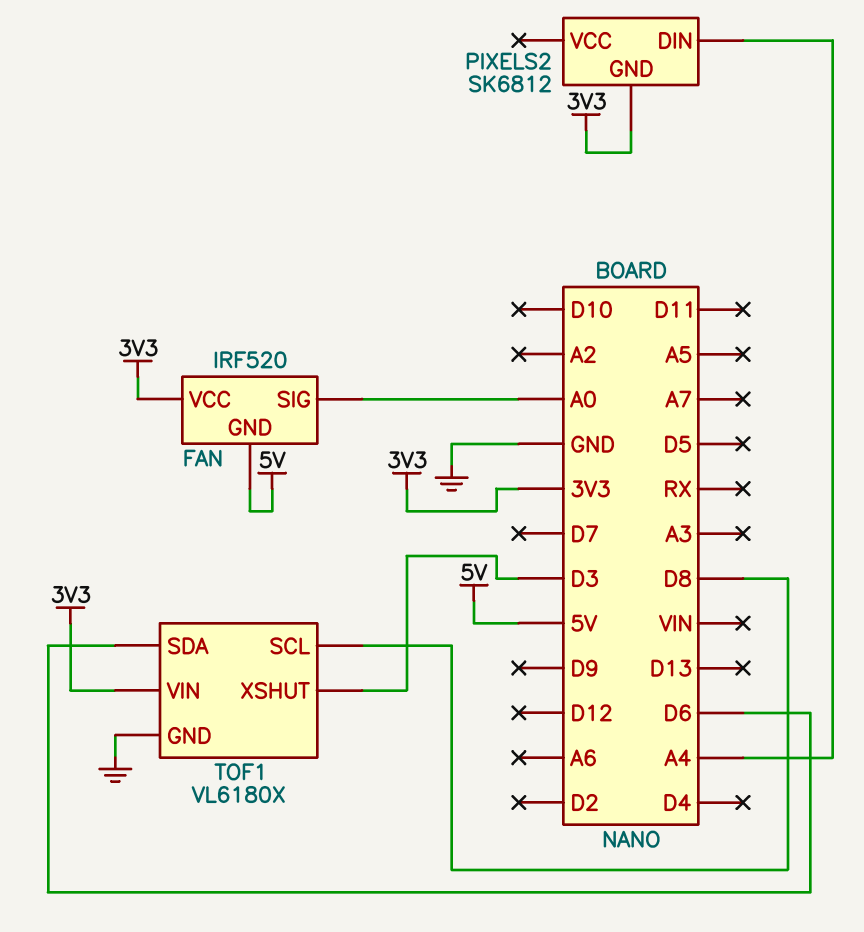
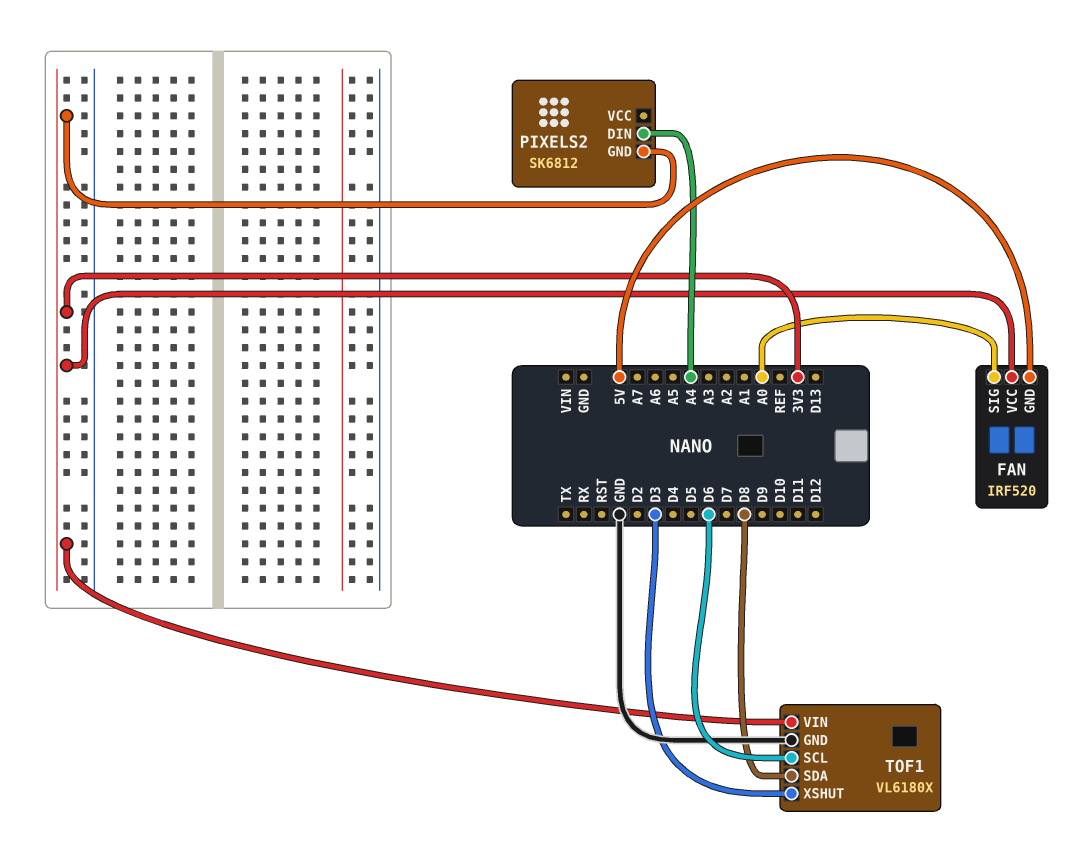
TOF1 pin SCL: D8 -> D6
TOF1 pin SDA: D6 -> D8

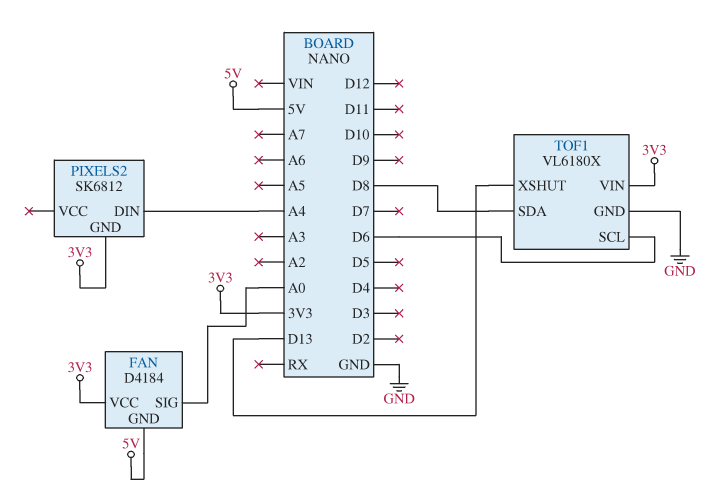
FAN: IRF520 -> D4184
TOF1 pin XSHUT: D3 -> D13

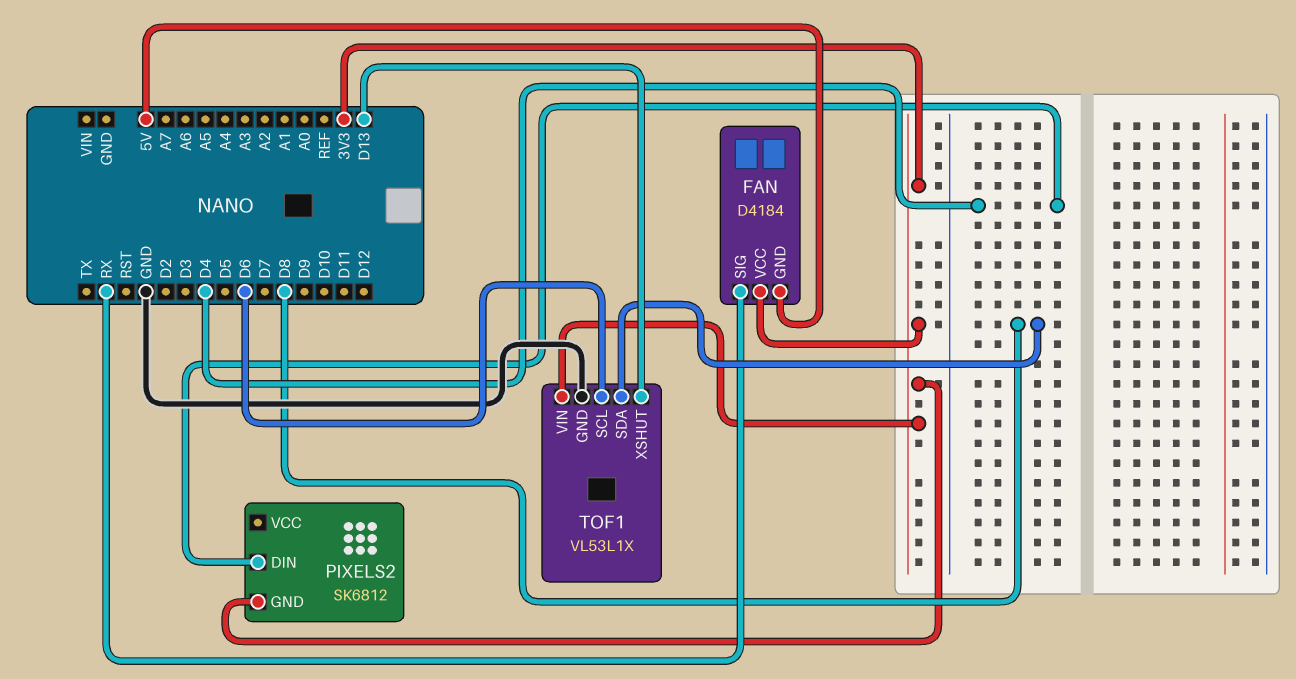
FAN pin SIG: A0 -> RX
PIXELS2 pin DIN: A4 -> D4
TOF1: VL6180X -> VL53L1X

